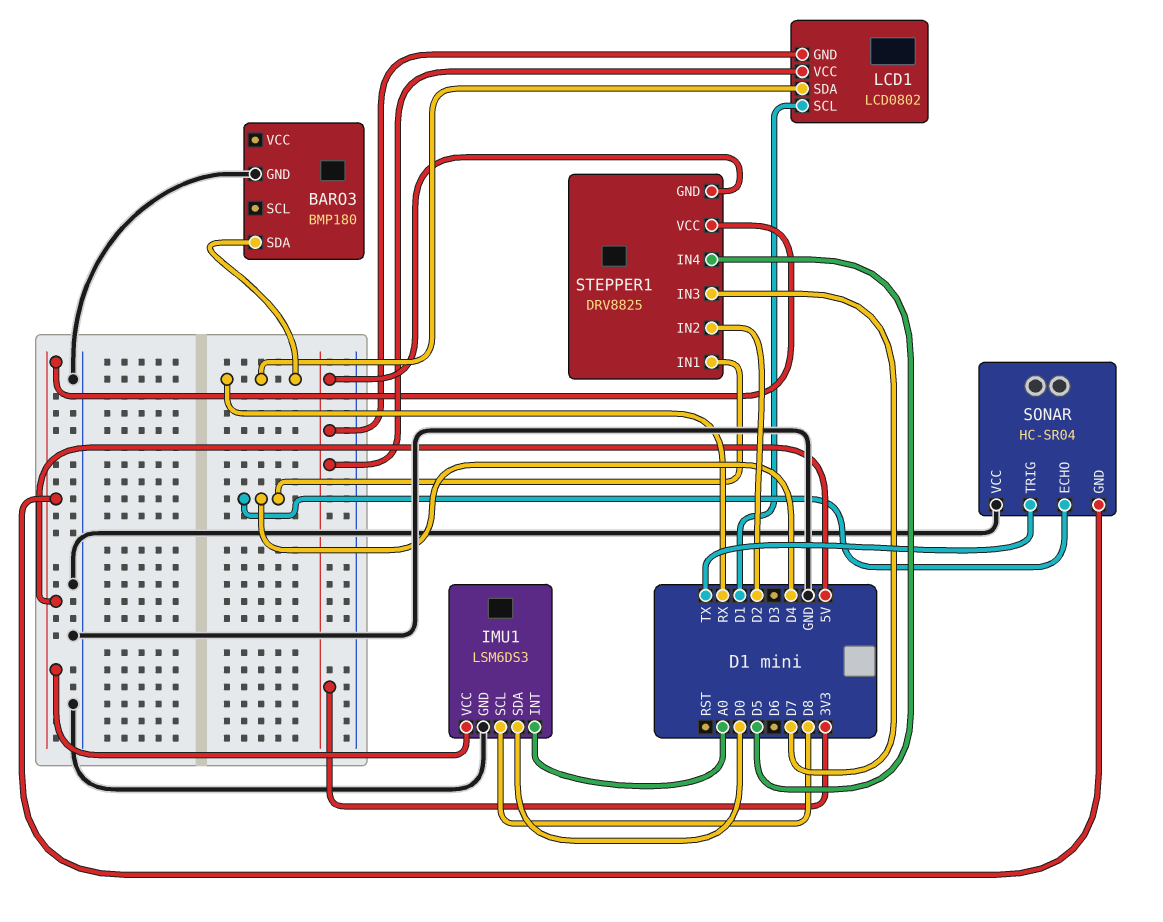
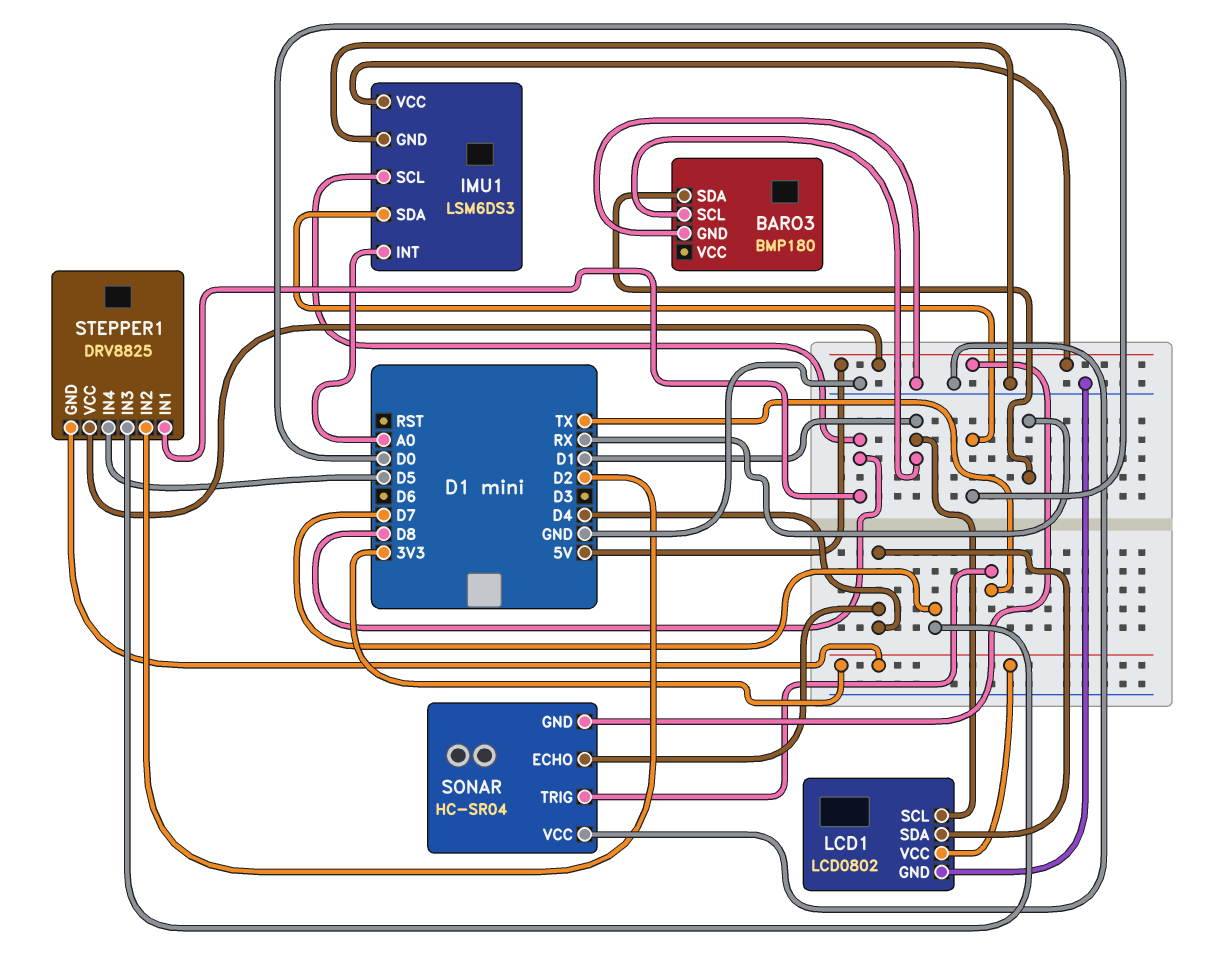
BARO3 pin SCL: none -> D1
LCD1 pin GND: 3V3 -> GND
LCD1 pin SDA: RX -> D4
STEPPER1 pin IN1: D4 -> D8

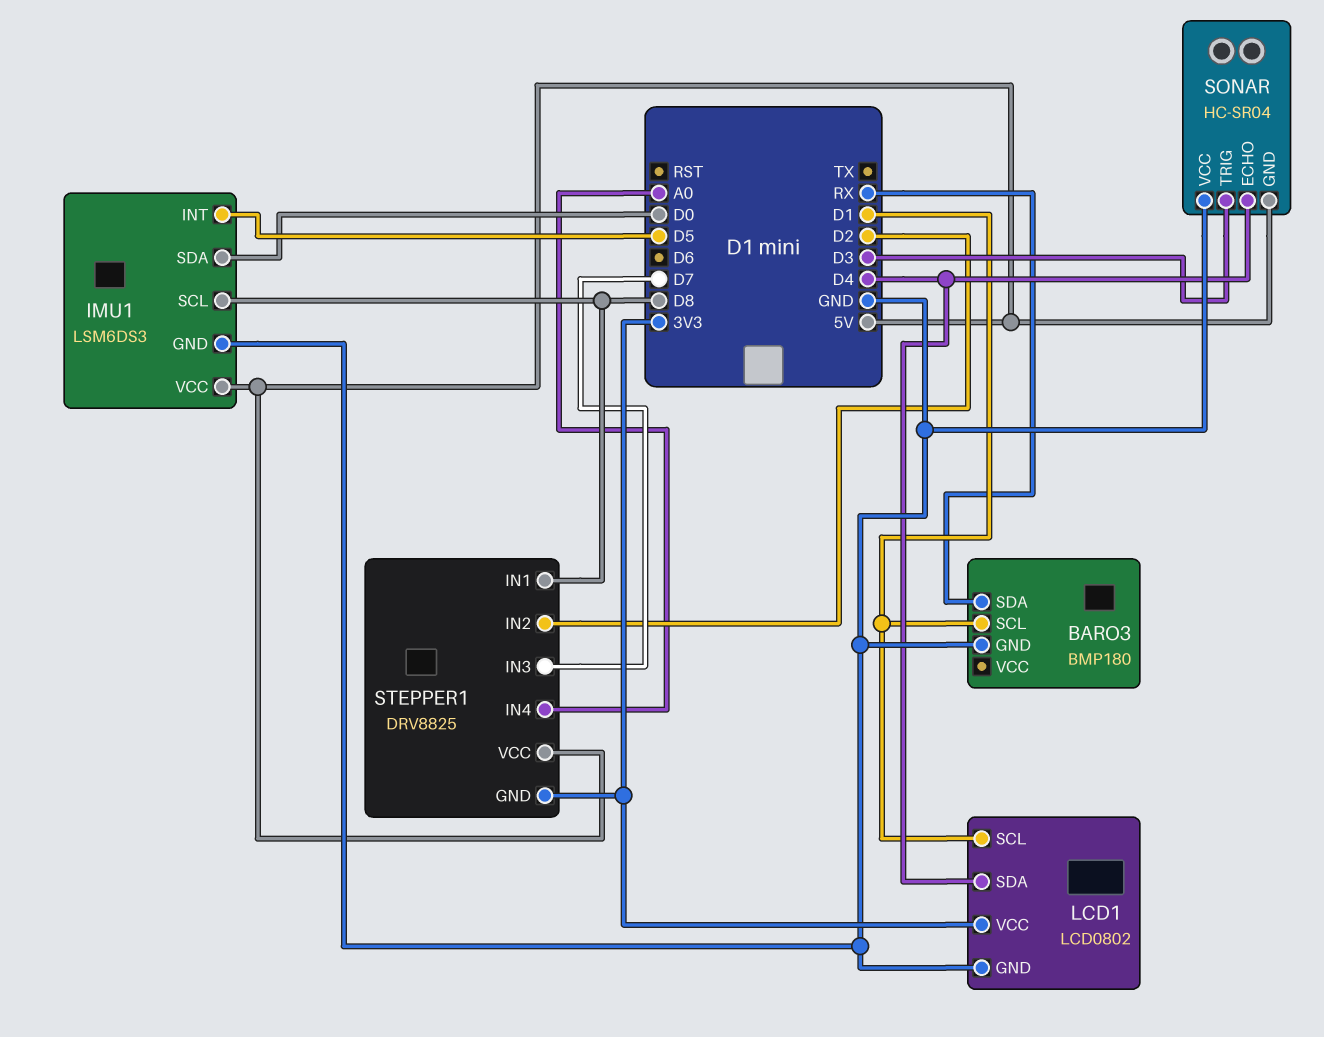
IMU1 pin INT: A0 -> D5
SONAR pin TRIG: TX -> D3
STEPPER1 pin IN4: D5 -> A0

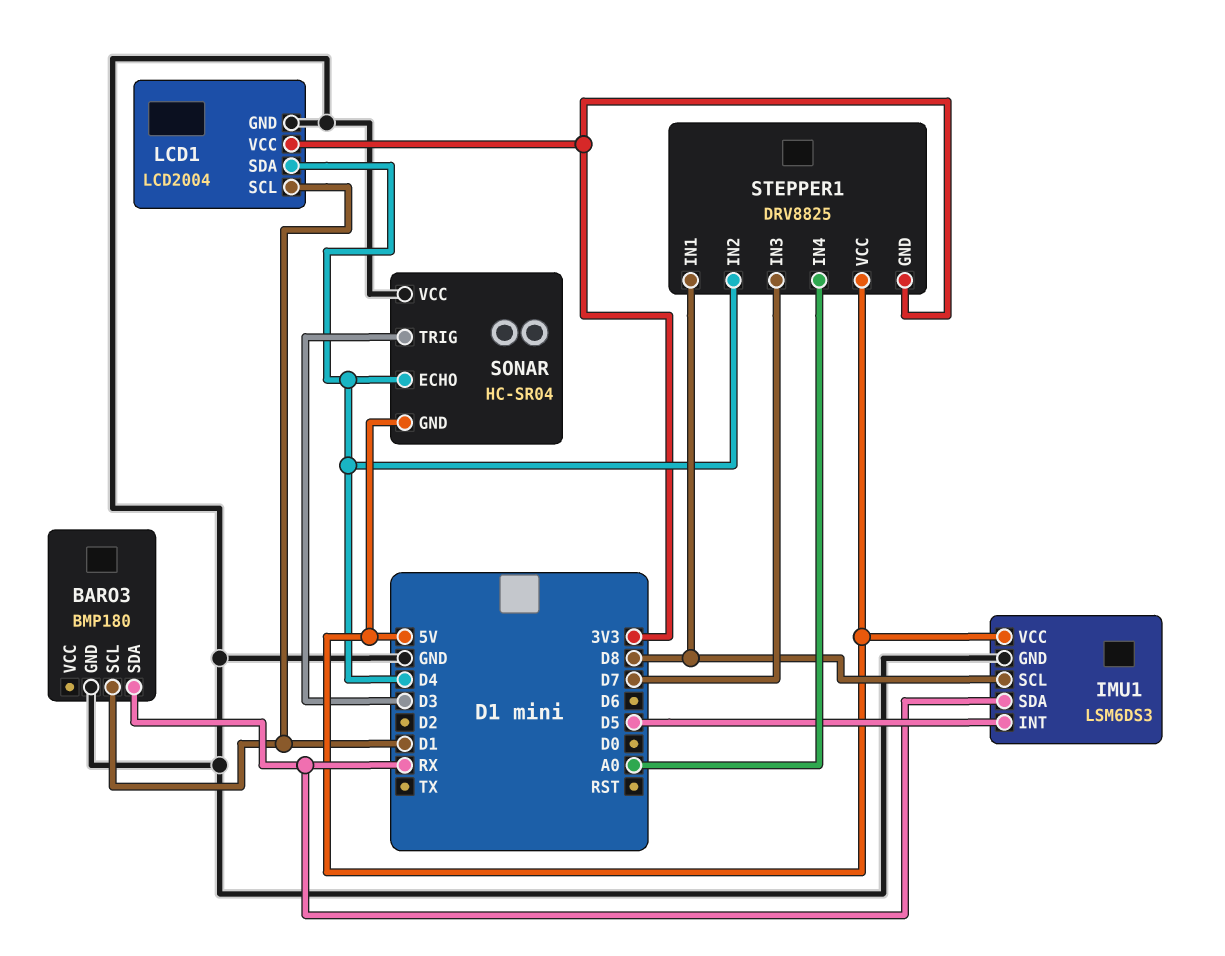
IMU1 pin SDA: D0 -> RX
LCD1: LCD0802 -> LCD2004
STEPPER1 pin IN2: D2 -> D4

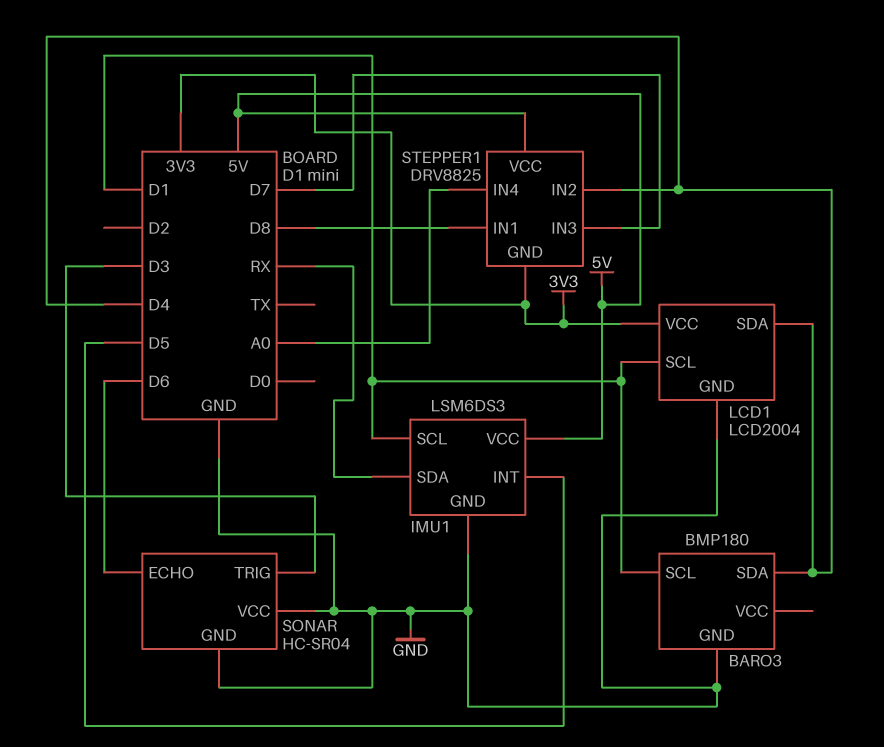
BARO3 pin SDA: RX -> D4
IMU1 pin SCL: D8 -> D1
SONAR pin ECHO: D4 -> D6
SONAR pin GND: 5V -> GND

